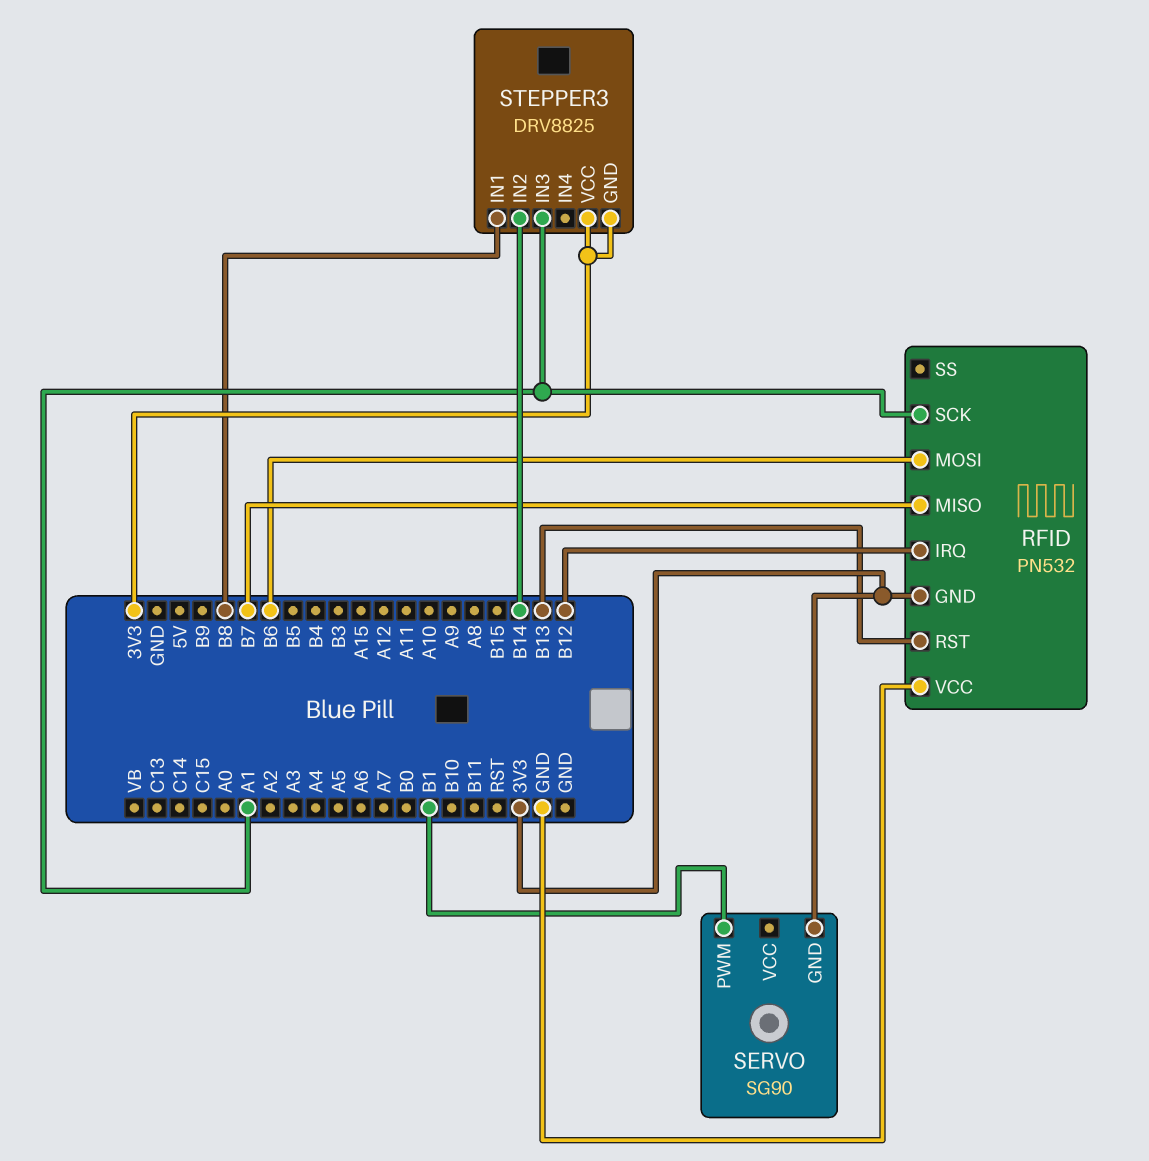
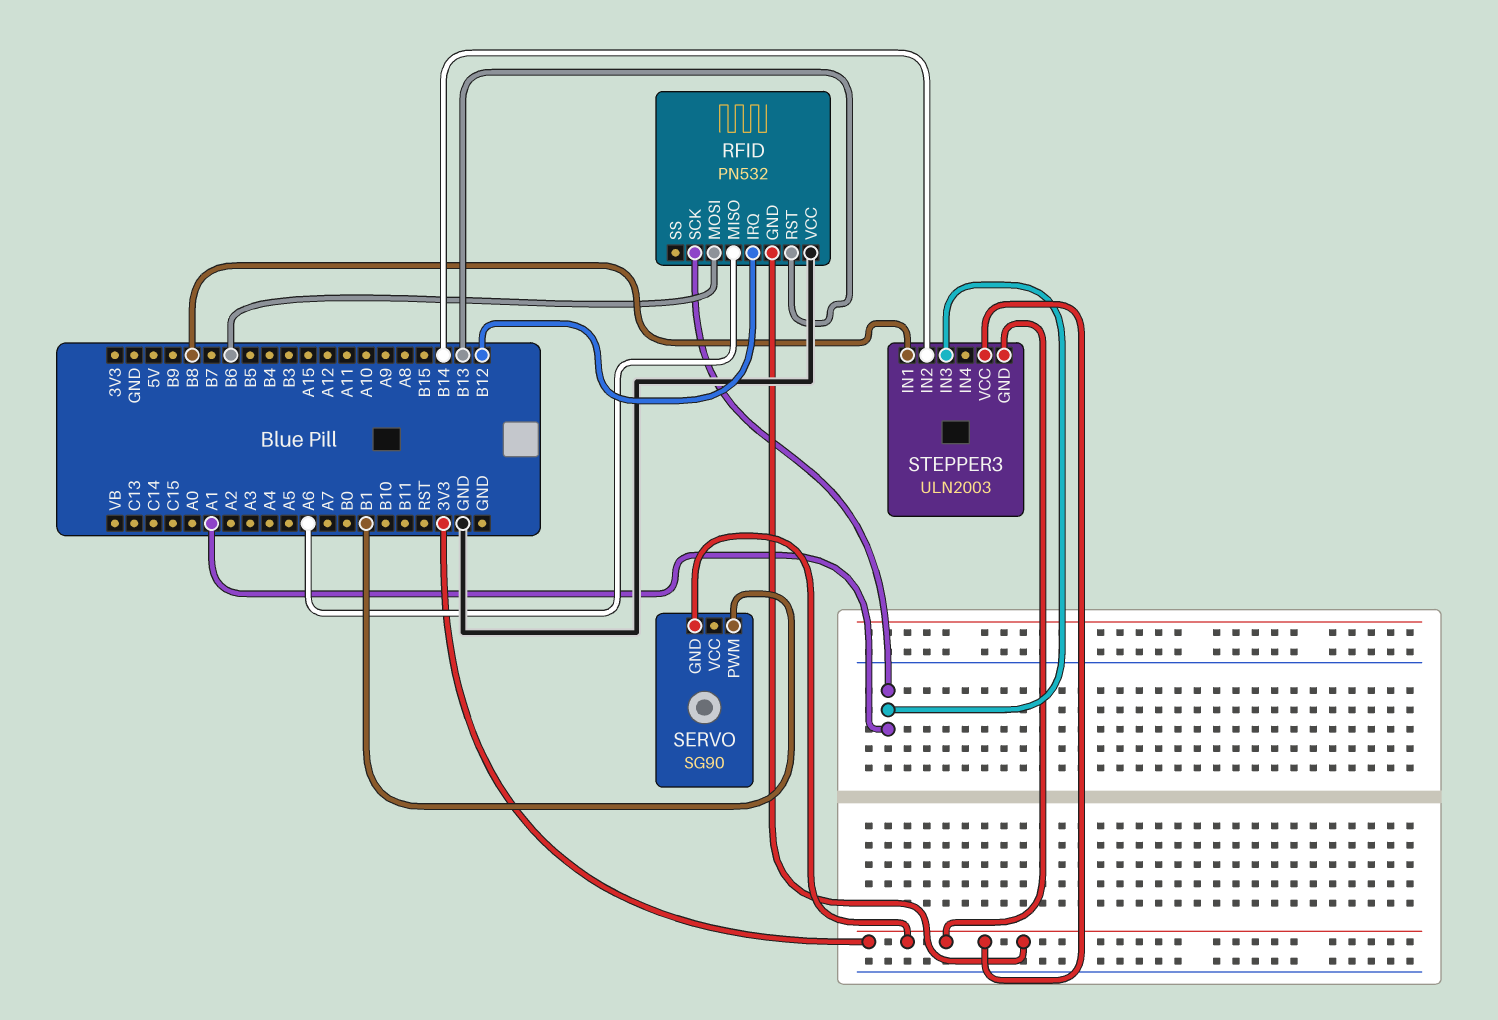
RFID pin MISO: B7 -> A6
STEPPER3: DRV8825 -> ULN2003

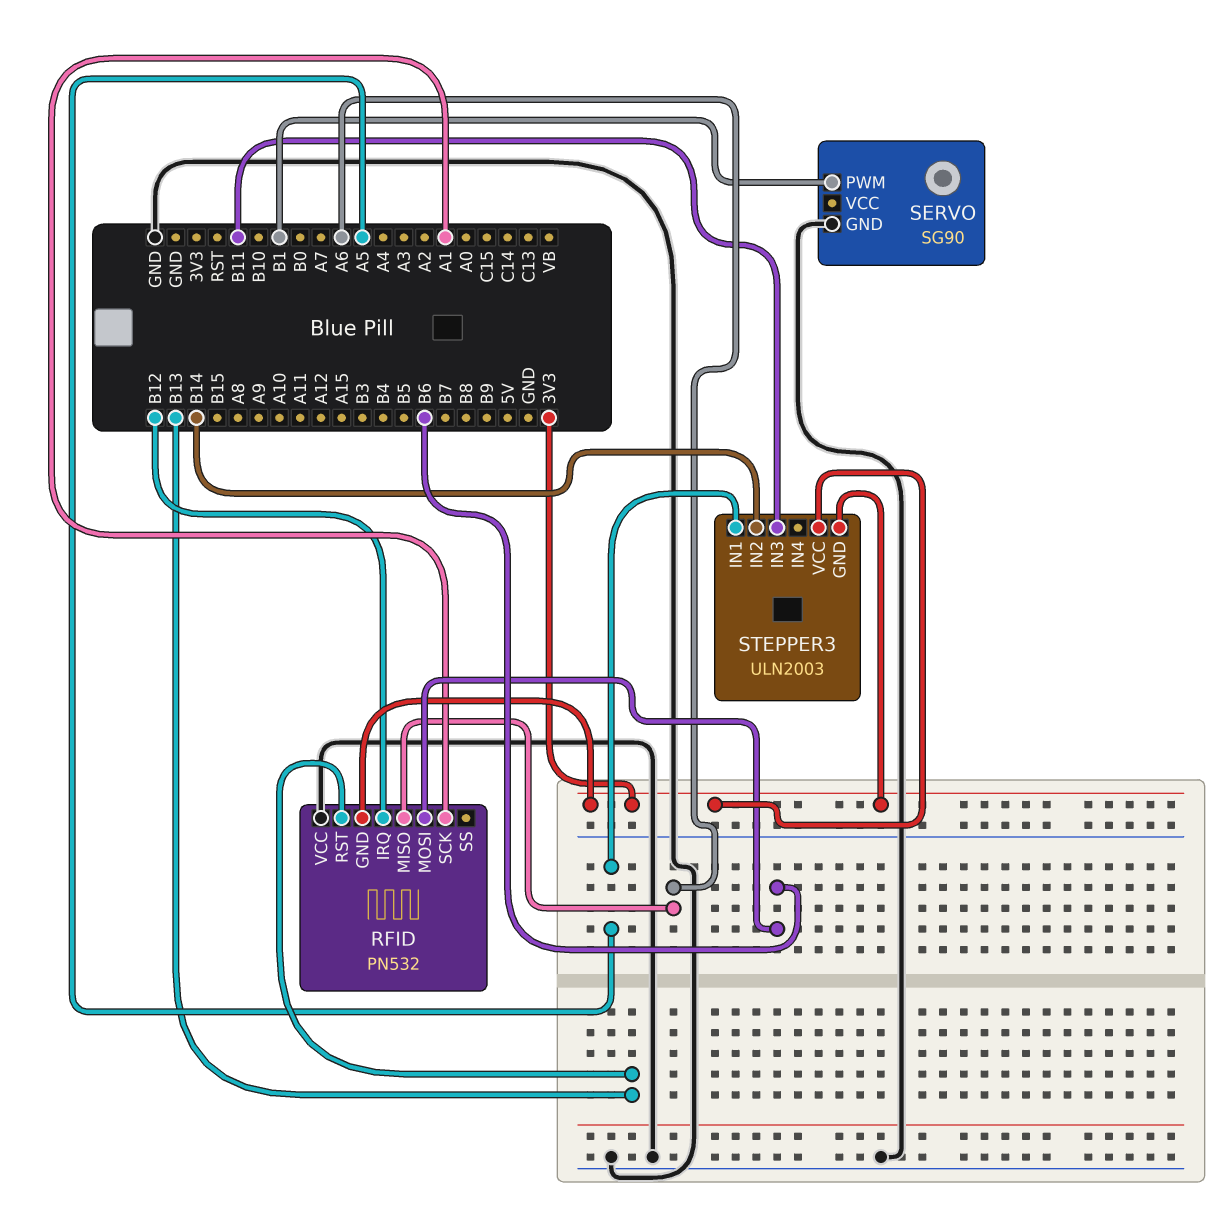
SERVO pin GND: 3V3 -> GND
STEPPER3 pin IN1: B8 -> A5
STEPPER3 pin IN3: A1 -> B11

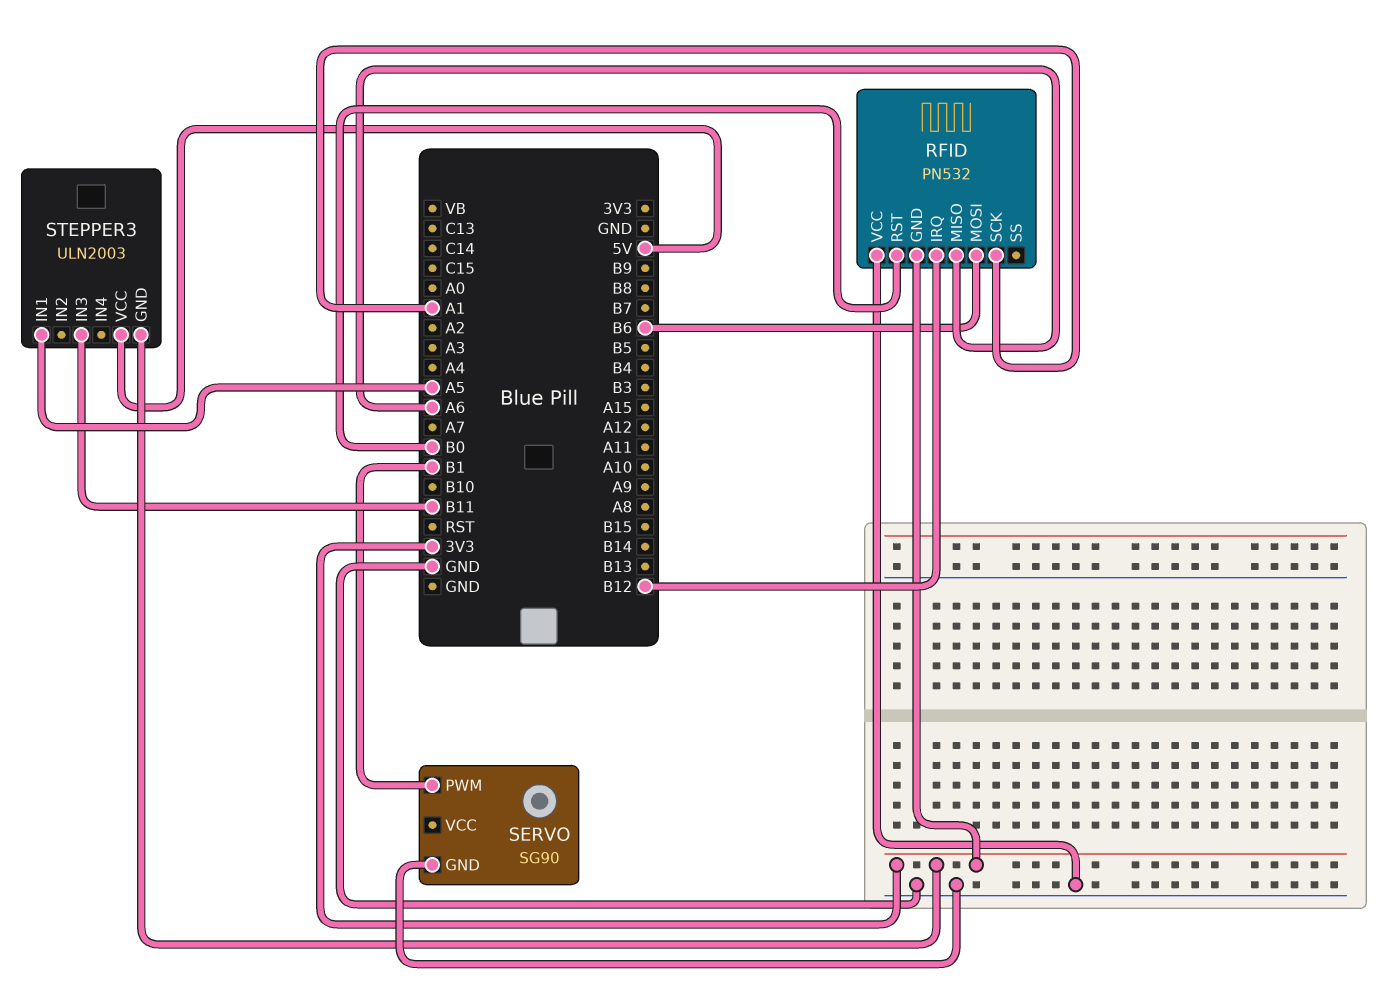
RFID pin RST: B13 -> B0
STEPPER3 pin IN2: B14 -> none
STEPPER3 pin VCC: 3V3 -> 5V

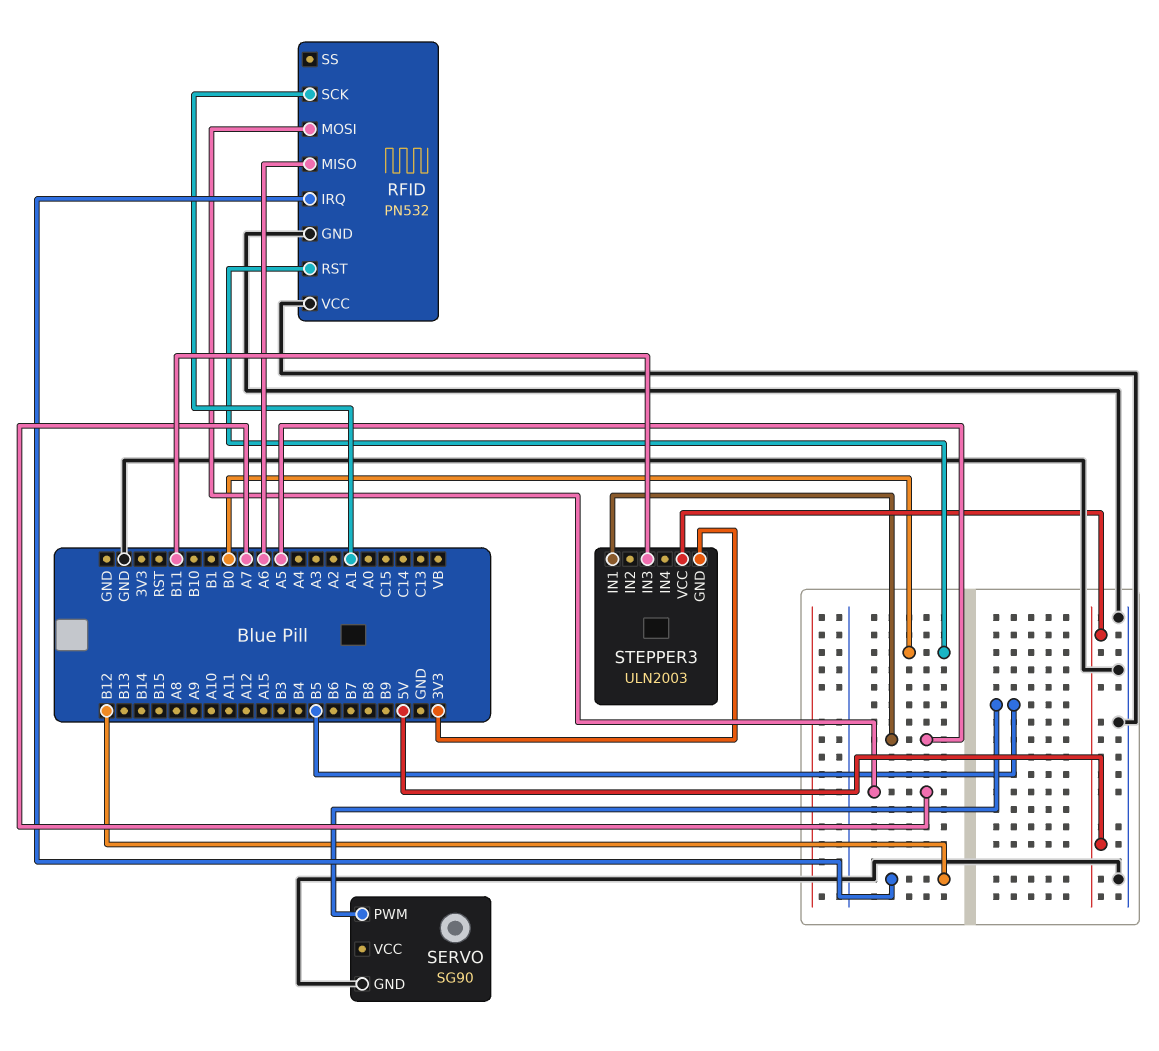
RFID pin GND: 3V3 -> GND
RFID pin MOSI: B6 -> A7
SERVO pin PWM: B1 -> B5

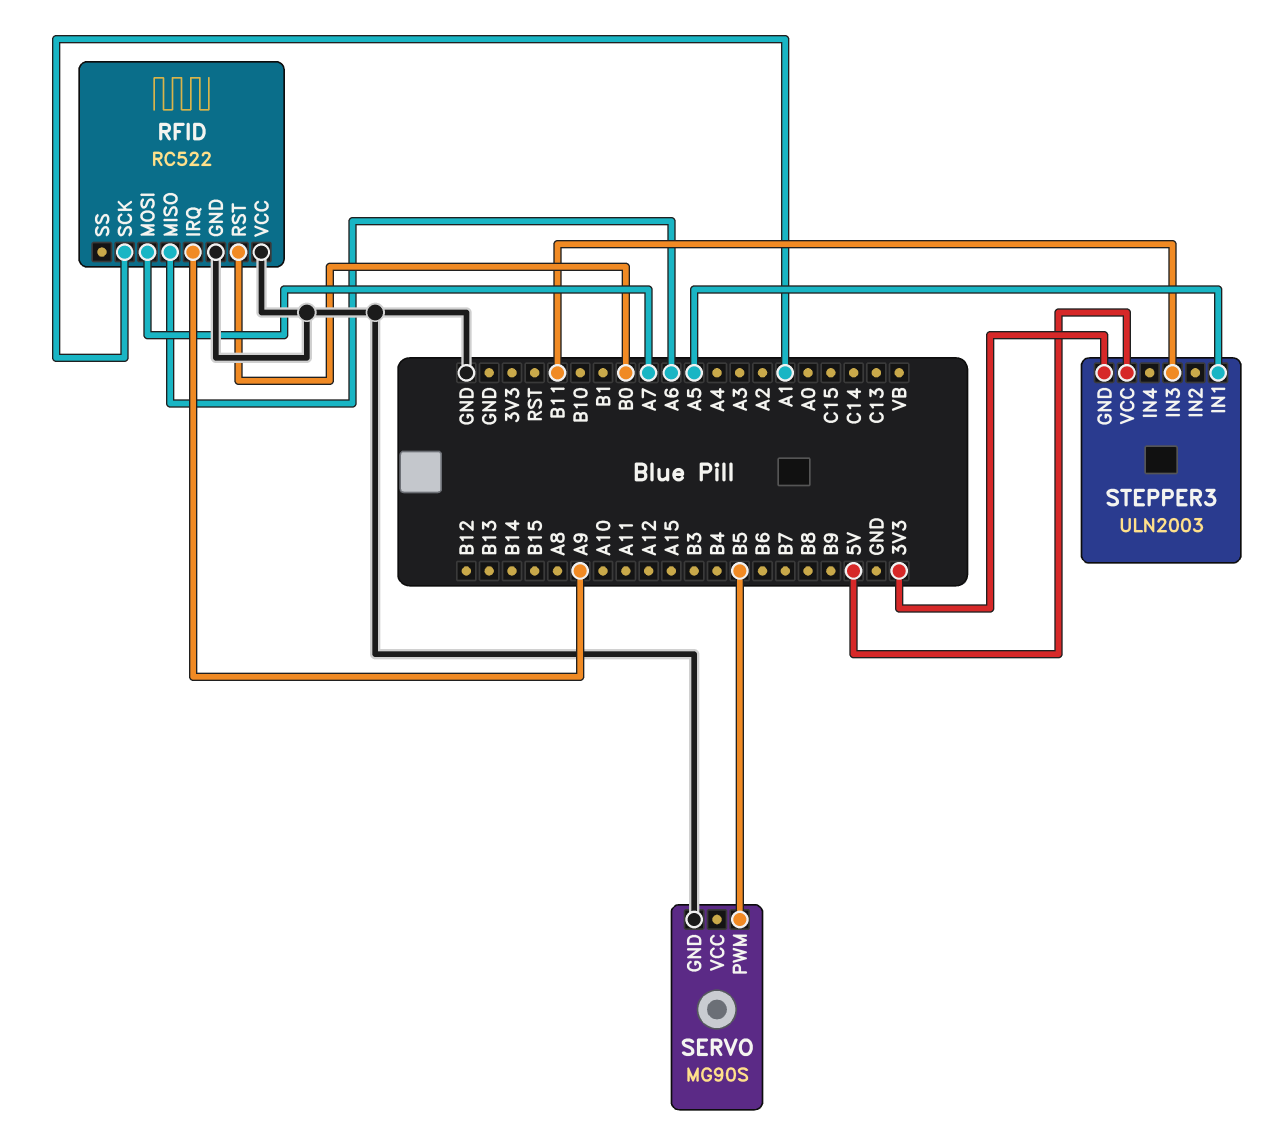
RFID: PN532 -> RC522
RFID pin IRQ: B12 -> A9
SERVO: SG90 -> MG90S

